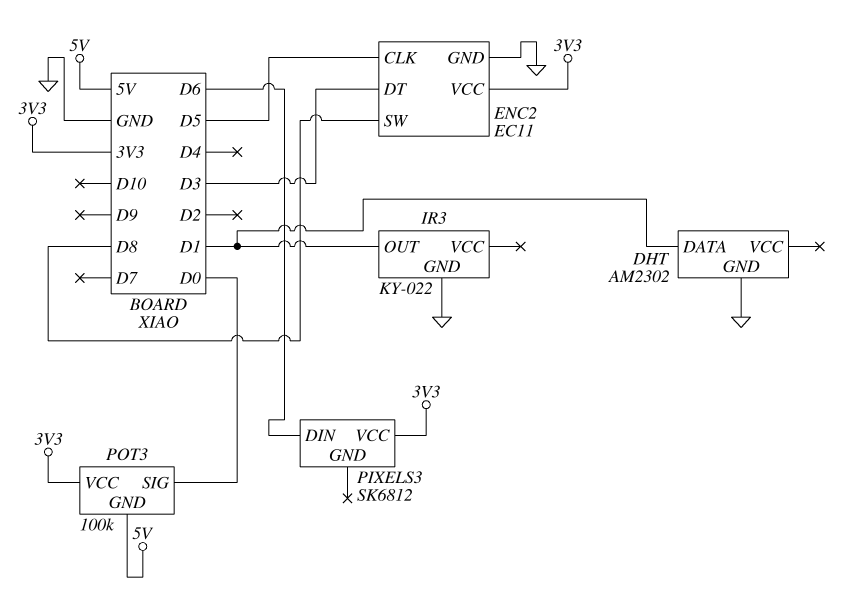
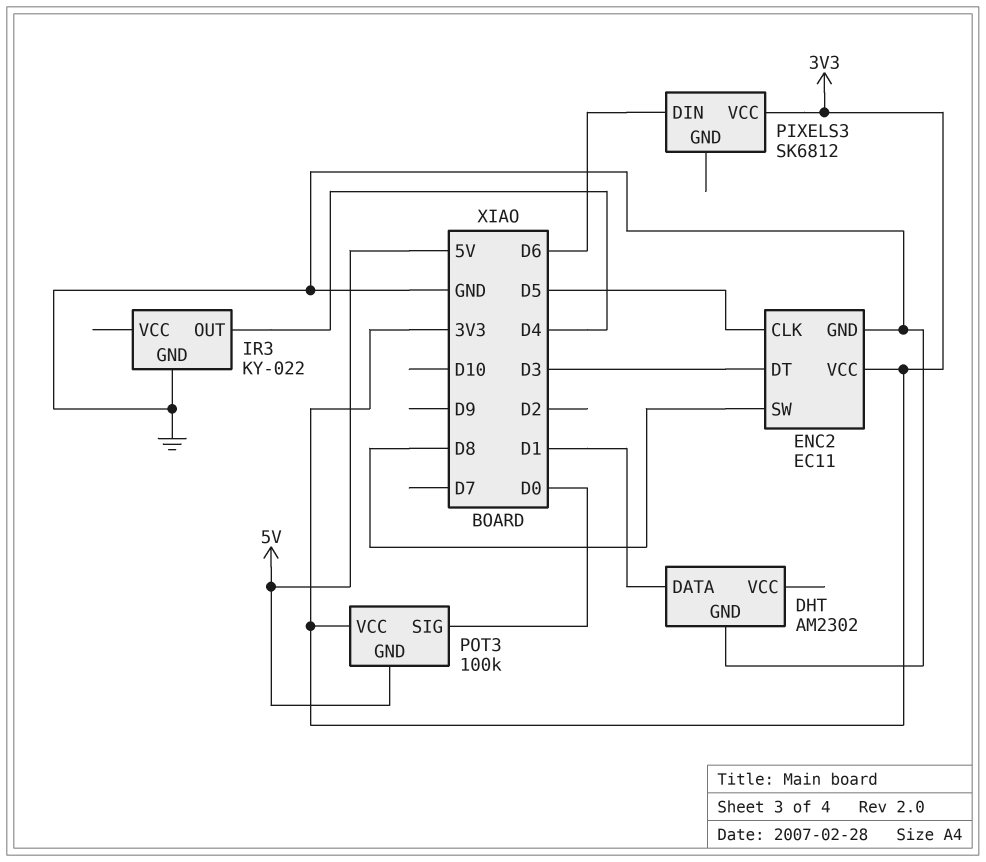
IR3 pin OUT: D1 -> D4

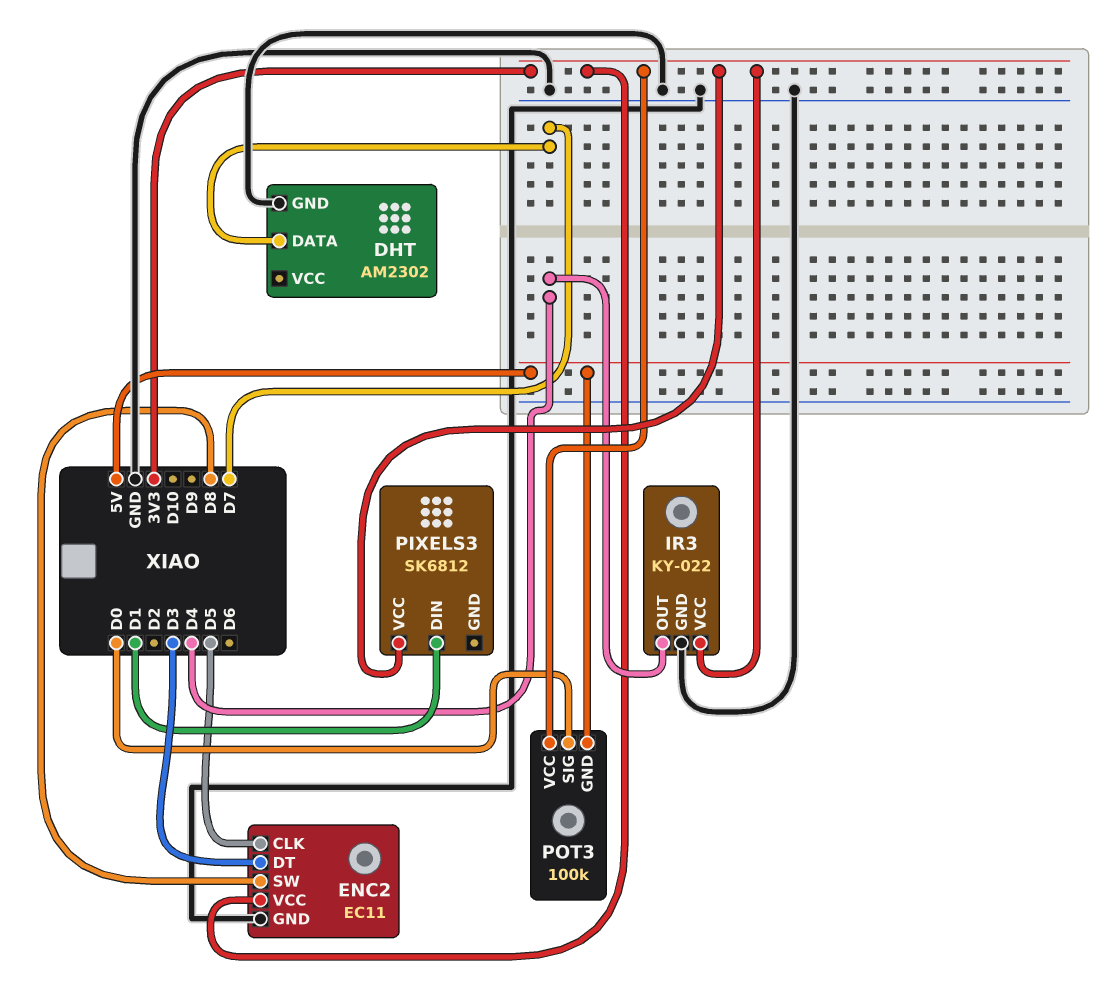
DHT pin DATA: D1 -> D7
IR3 pin VCC: none -> 3V3
PIXELS3 pin DIN: D6 -> D1

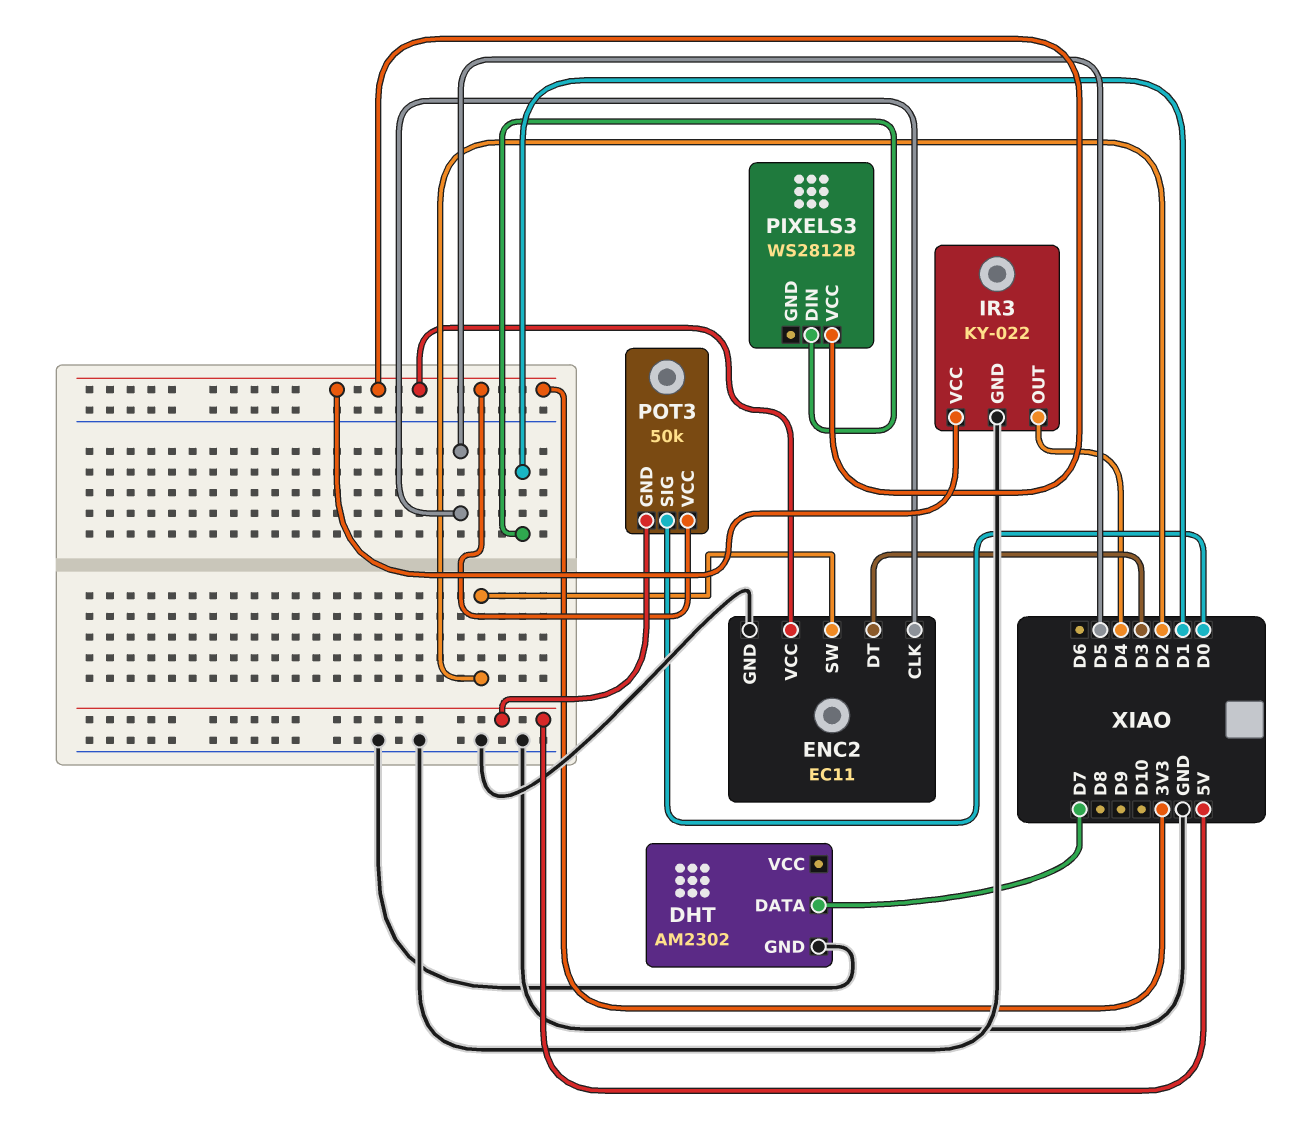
ENC2 pin SW: D8 -> D2
PIXELS3: SK6812 -> WS2812B
POT3: 100k -> 50k

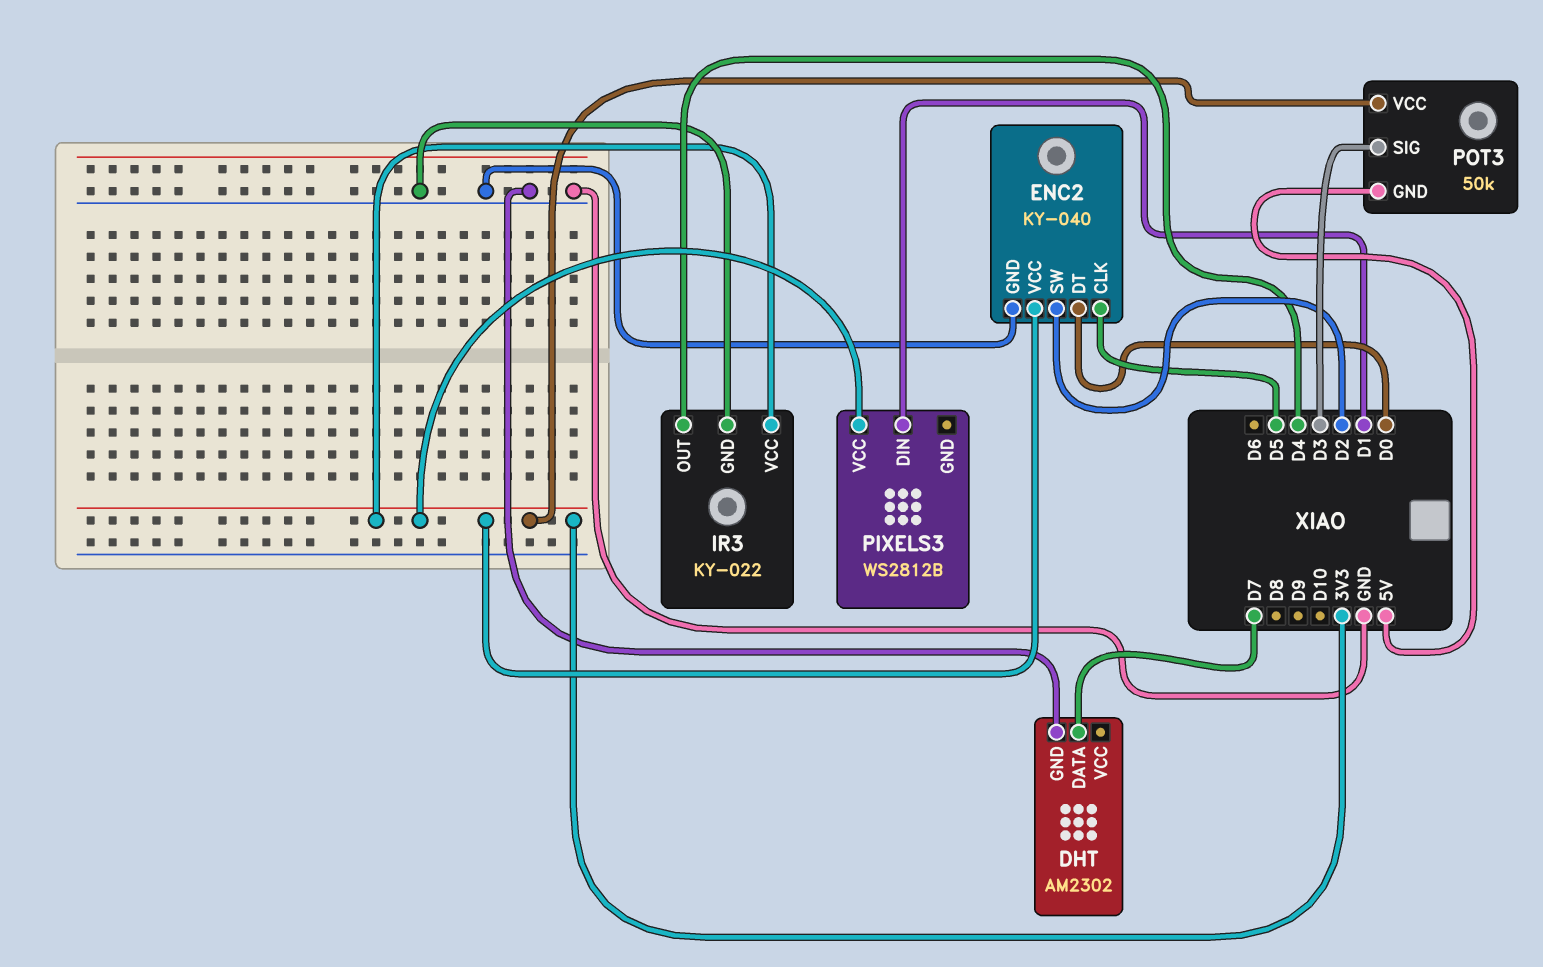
ENC2: EC11 -> KY-040
ENC2 pin DT: D3 -> D0
POT3 pin SIG: D0 -> D3

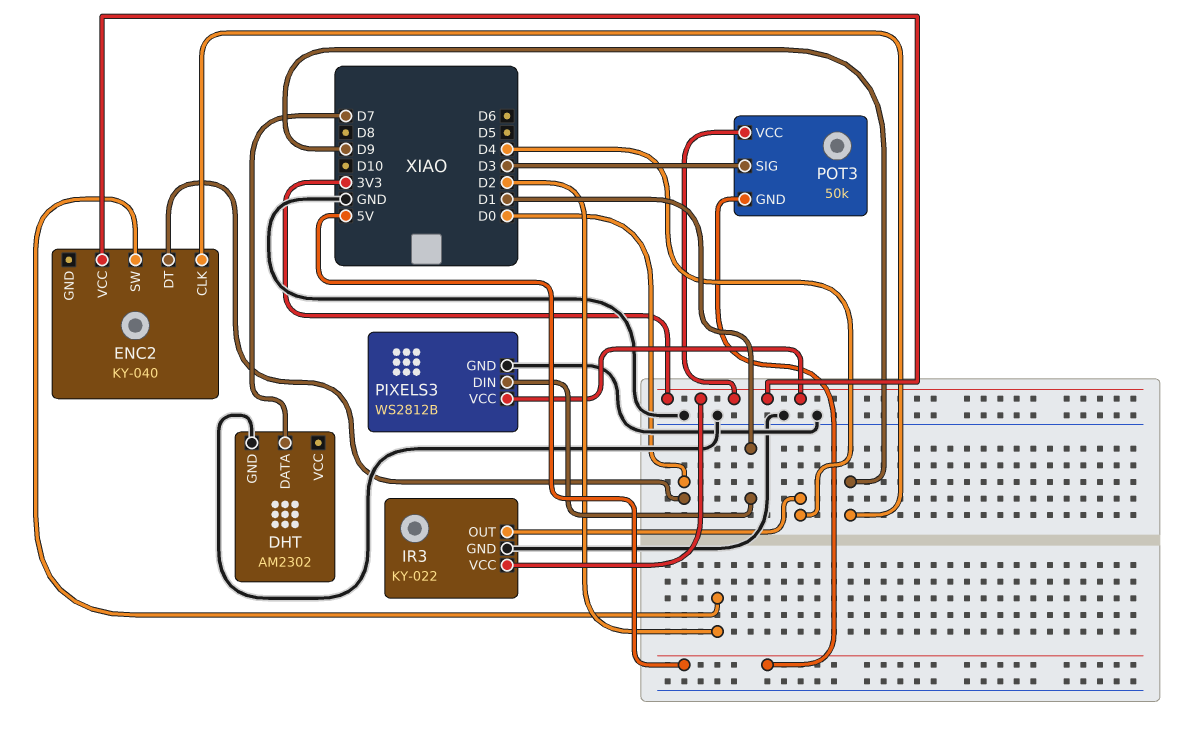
ENC2 pin CLK: D5 -> D9
ENC2 pin GND: GND -> none
PIXELS3 pin GND: none -> GND

